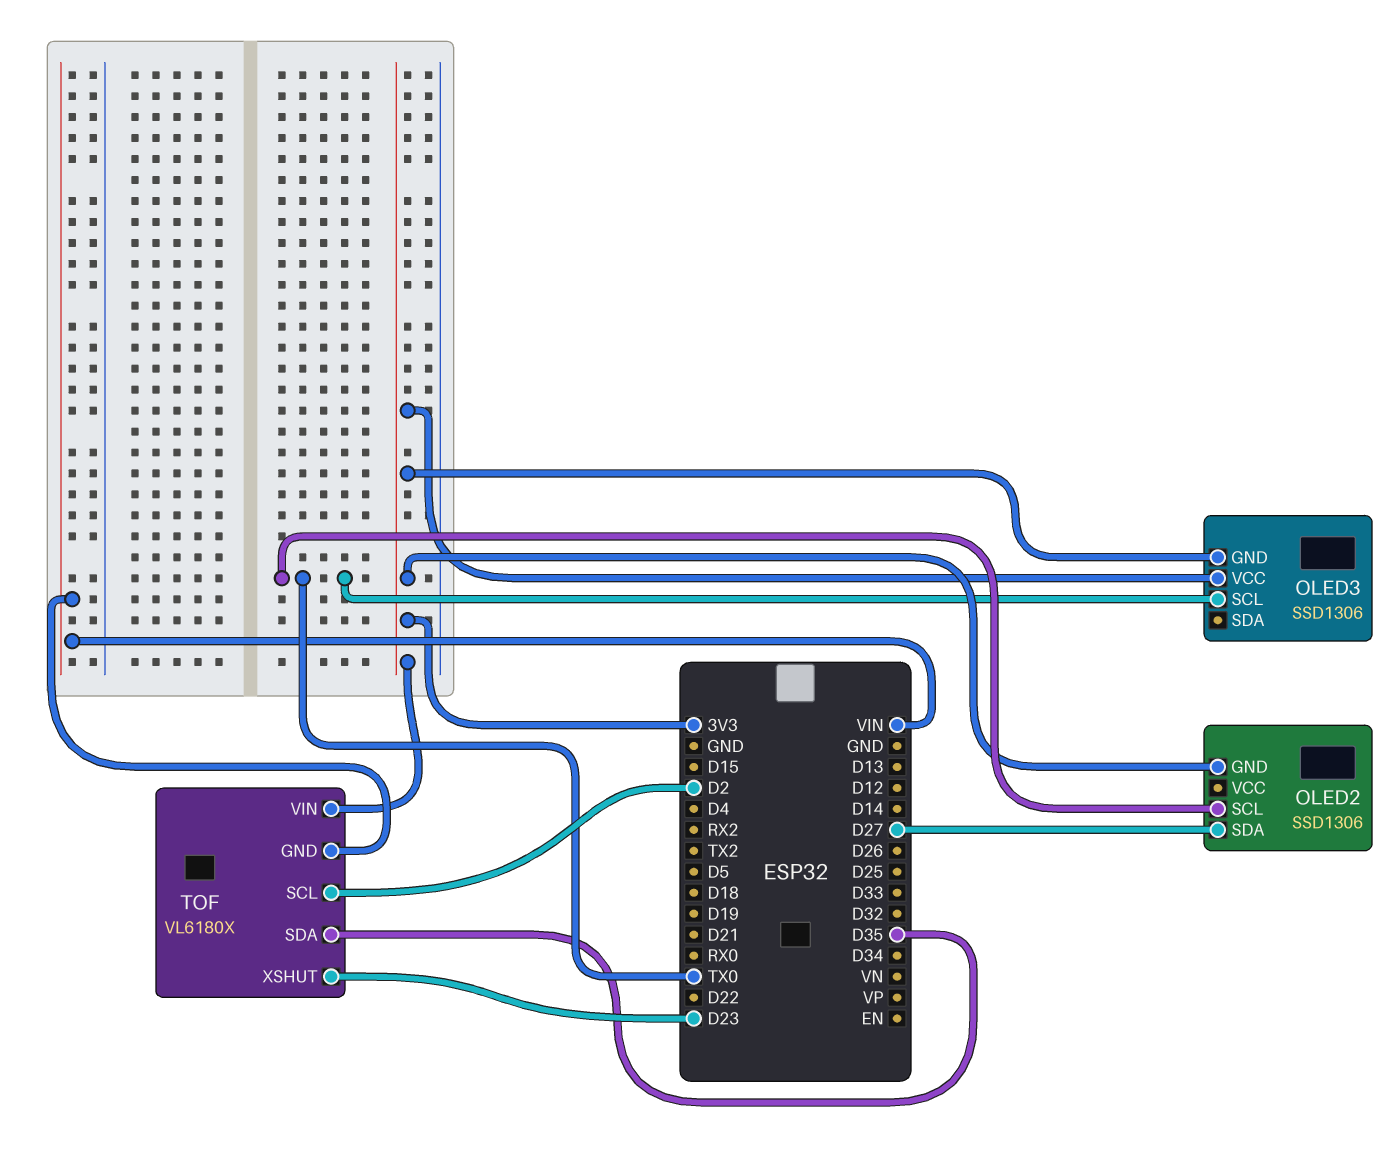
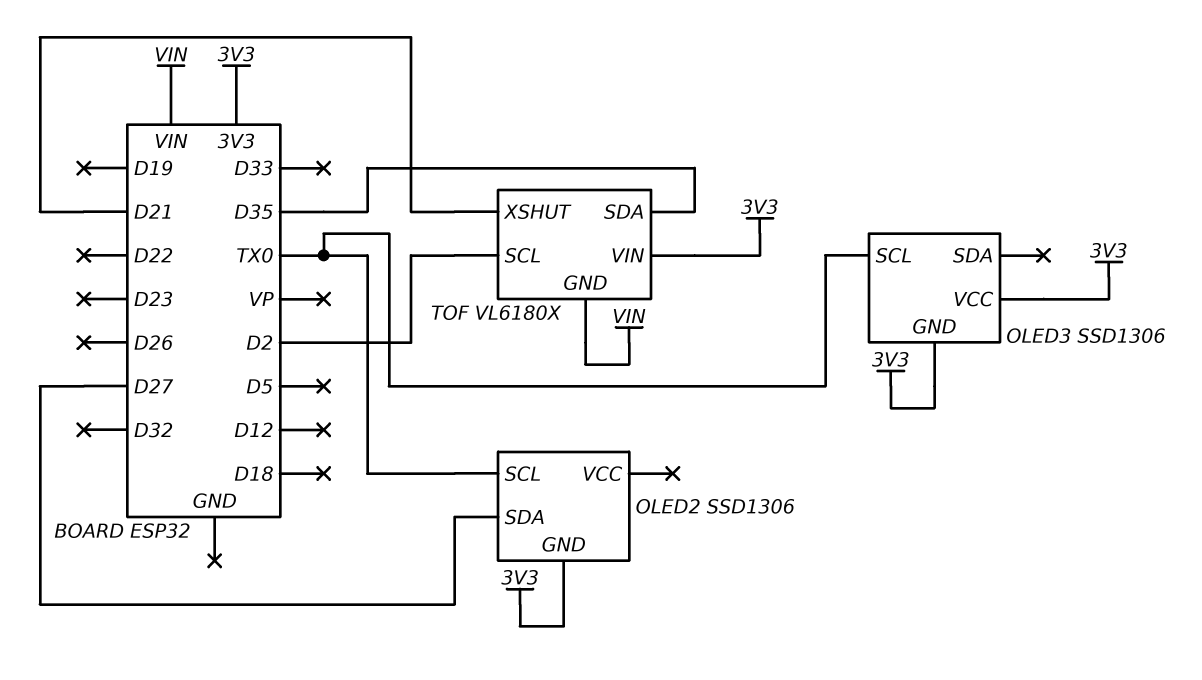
TOF pin XSHUT: D23 -> D21

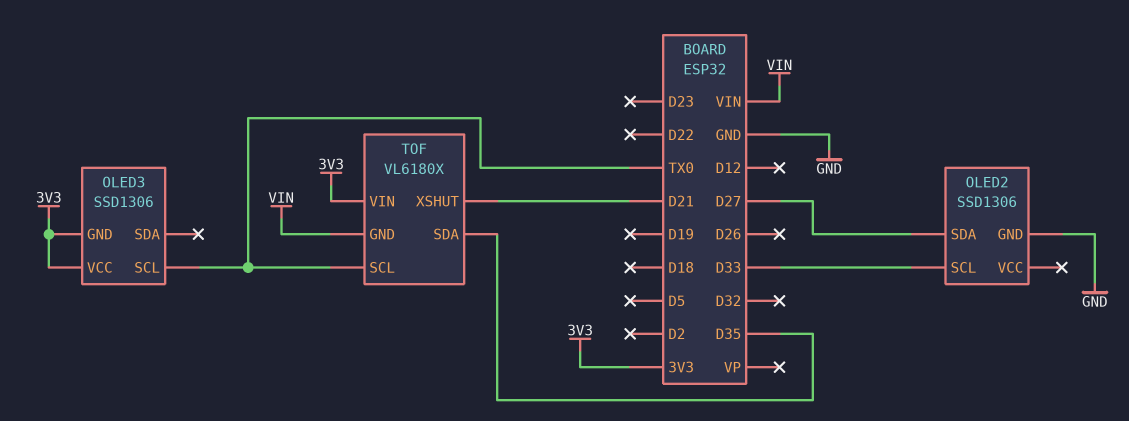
OLED2 pin GND: 3V3 -> GND
OLED2 pin SCL: TX0 -> D33
TOF pin SCL: D2 -> TX0

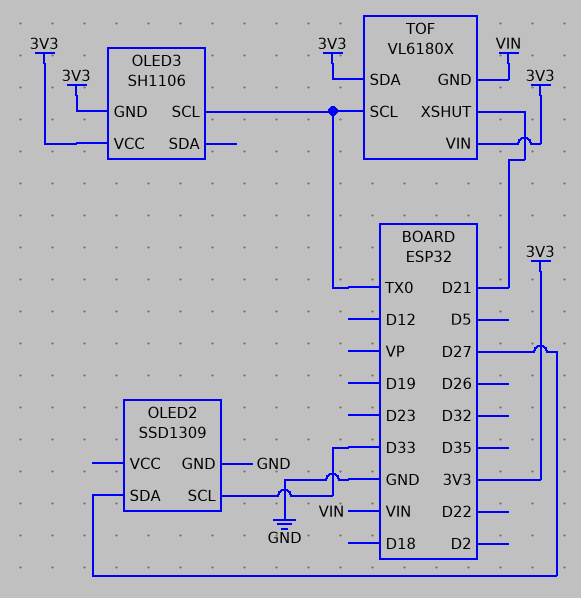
OLED2: SSD1306 -> SSD1309
OLED3: SSD1306 -> SH1106
TOF pin SDA: D35 -> 3V3

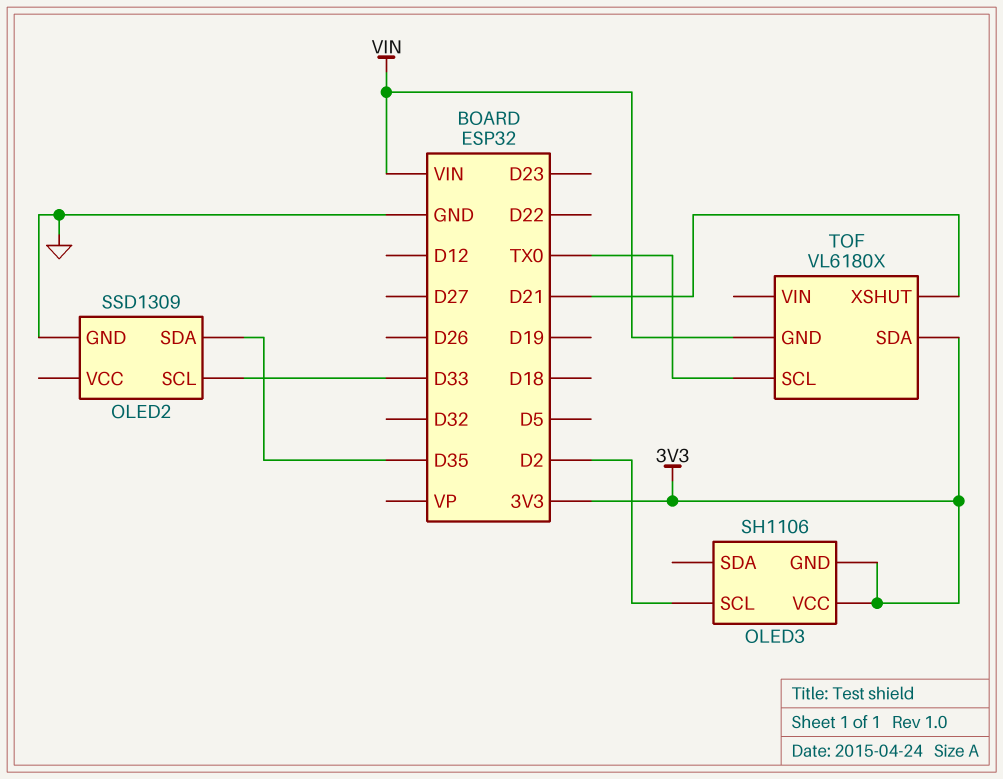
OLED2 pin SDA: D27 -> D35
OLED3 pin SCL: TX0 -> D2
TOF pin VIN: 3V3 -> none

